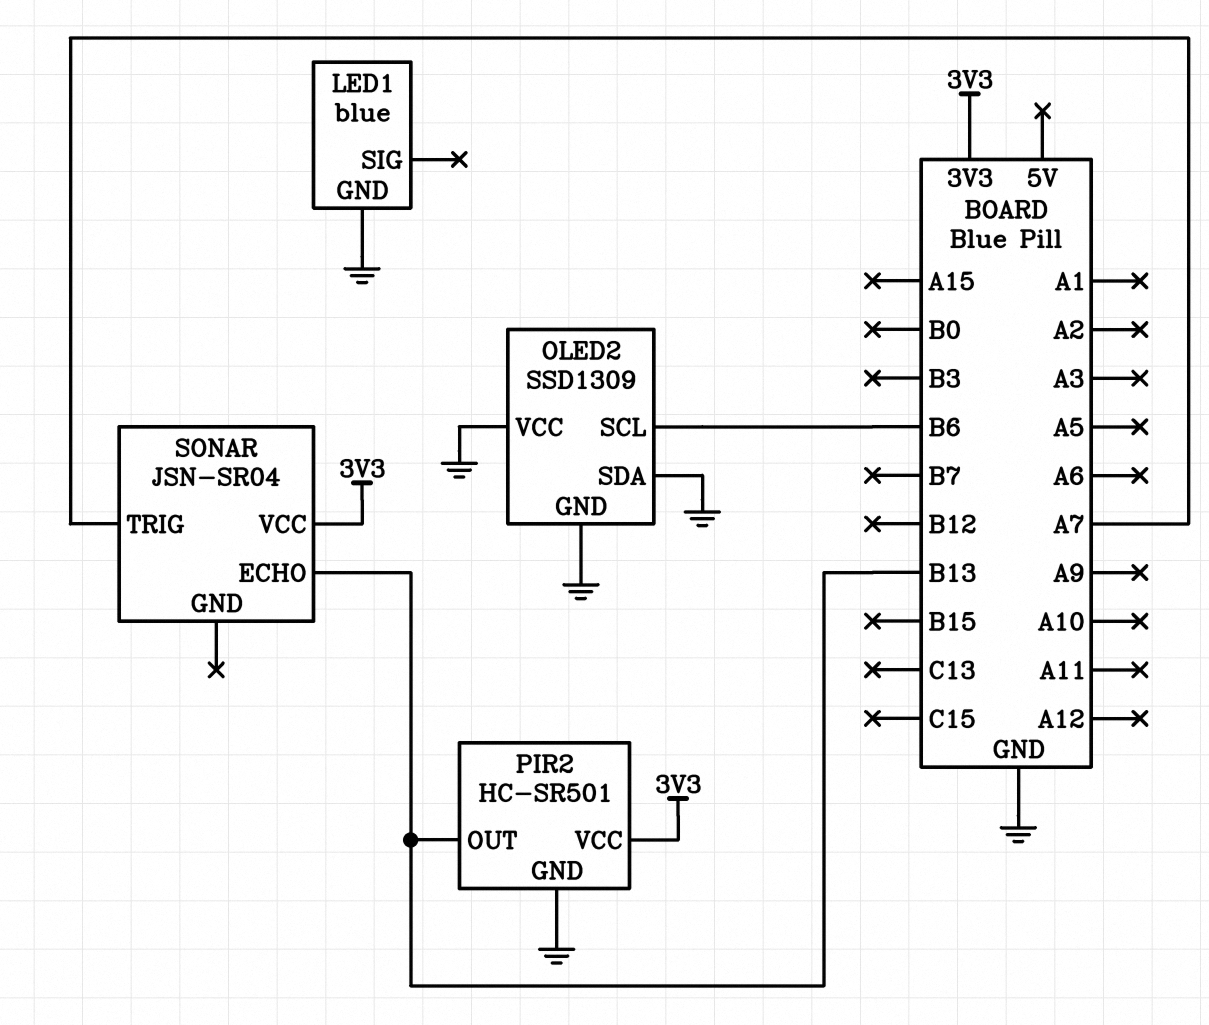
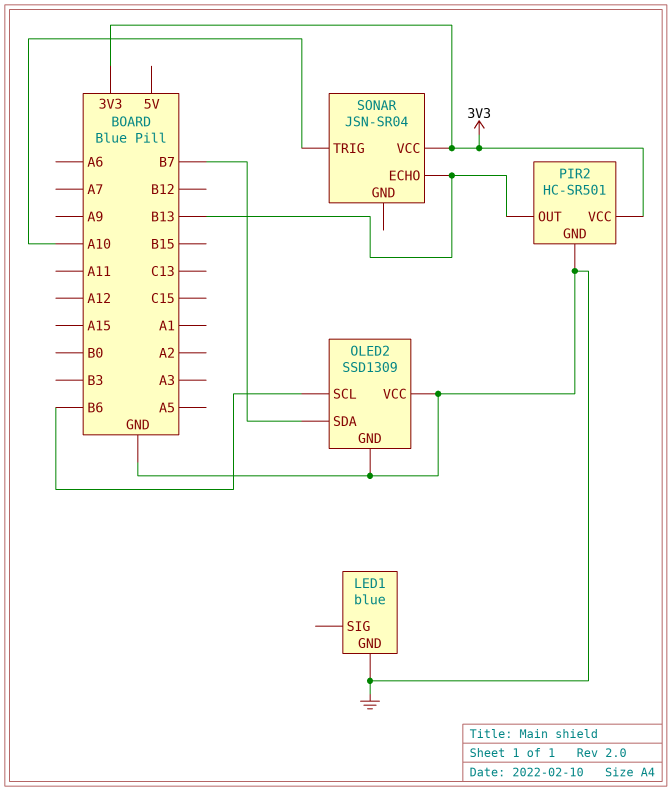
OLED2 pin SDA: GND -> B7
SONAR pin TRIG: A7 -> A10

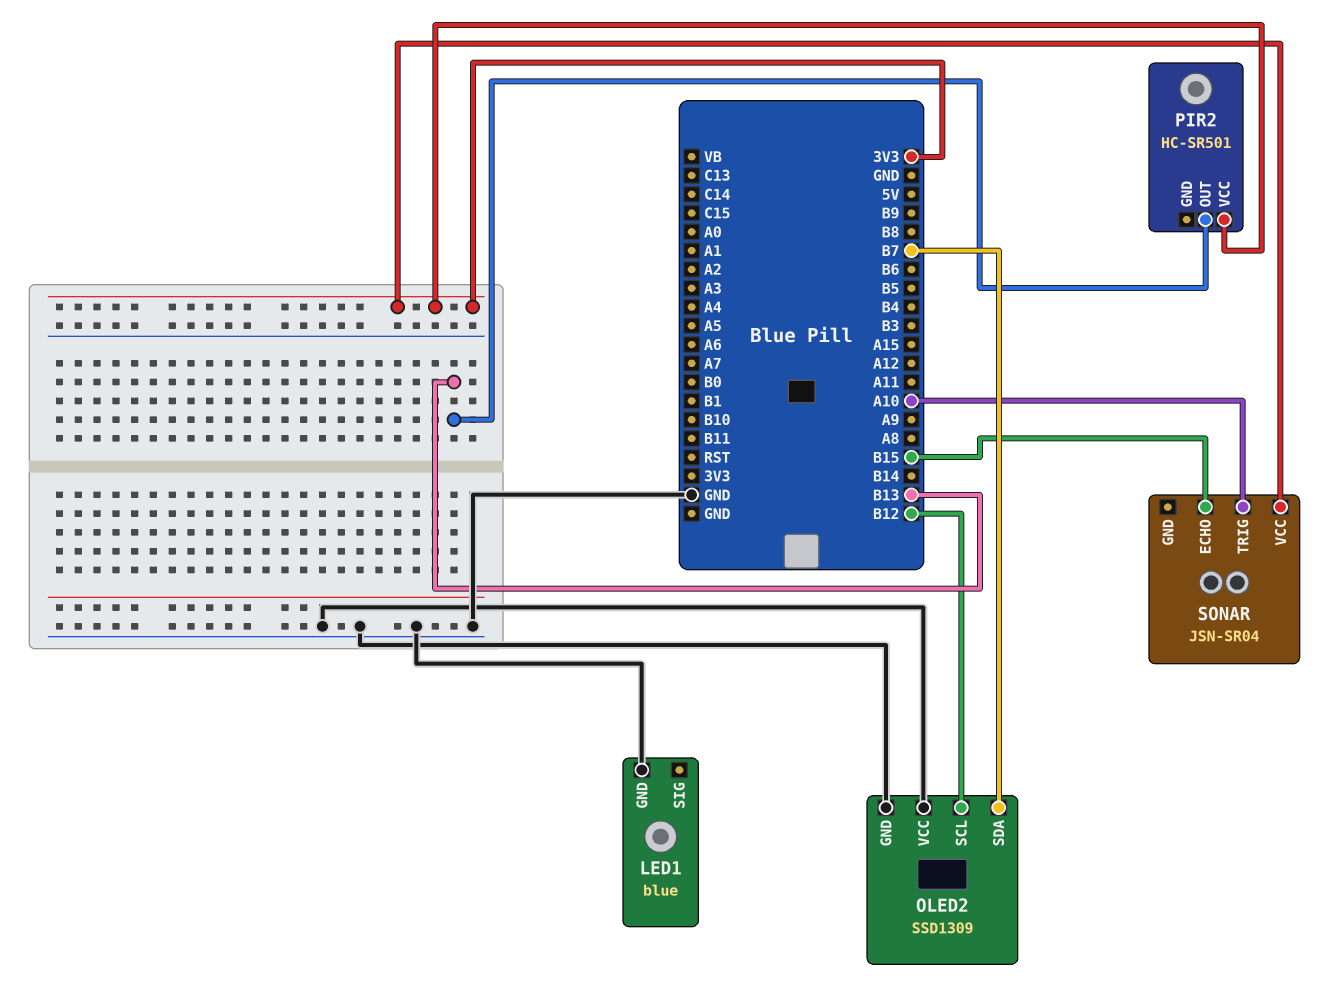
OLED2 pin SCL: B6 -> B12
PIR2 pin GND: GND -> none
SONAR pin ECHO: B13 -> B15

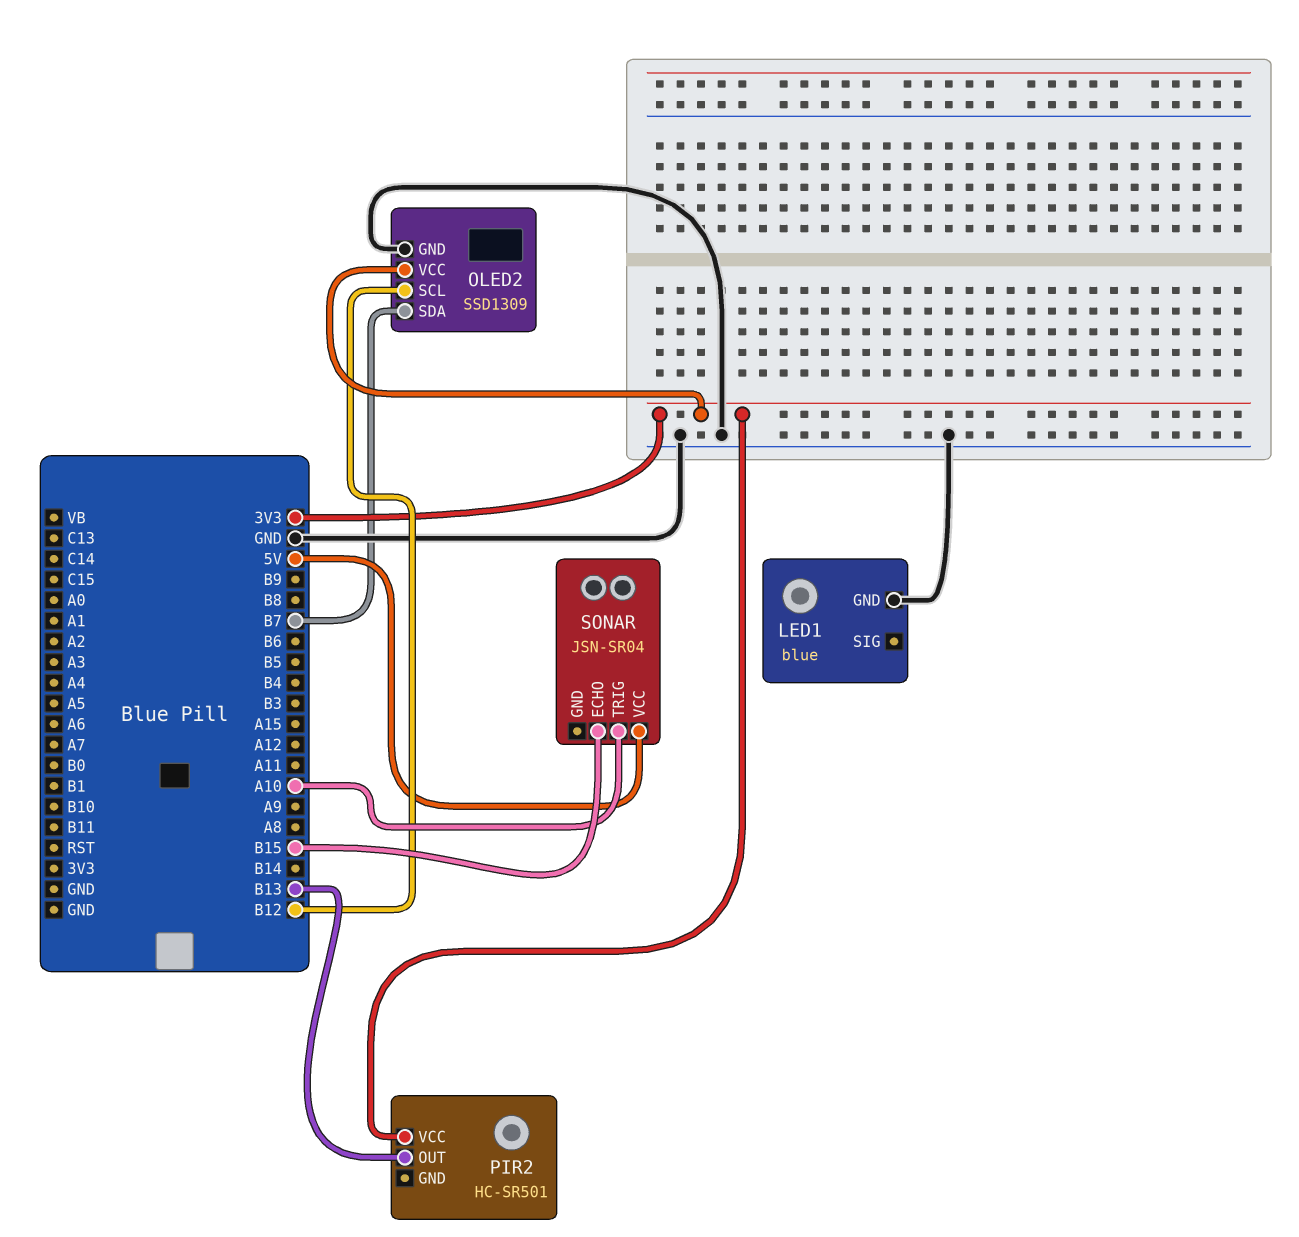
OLED2 pin VCC: GND -> 3V3
SONAR pin VCC: 3V3 -> 5V

